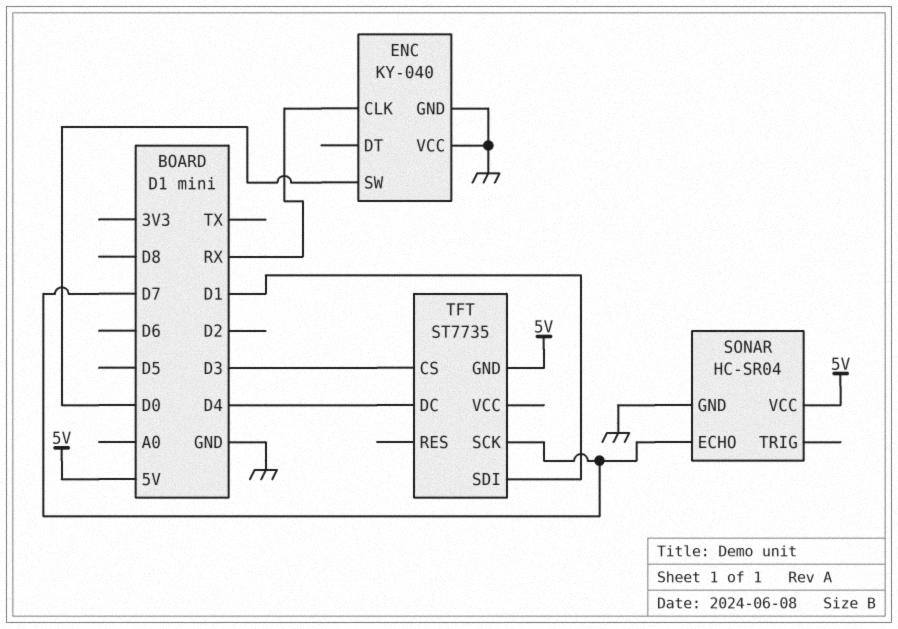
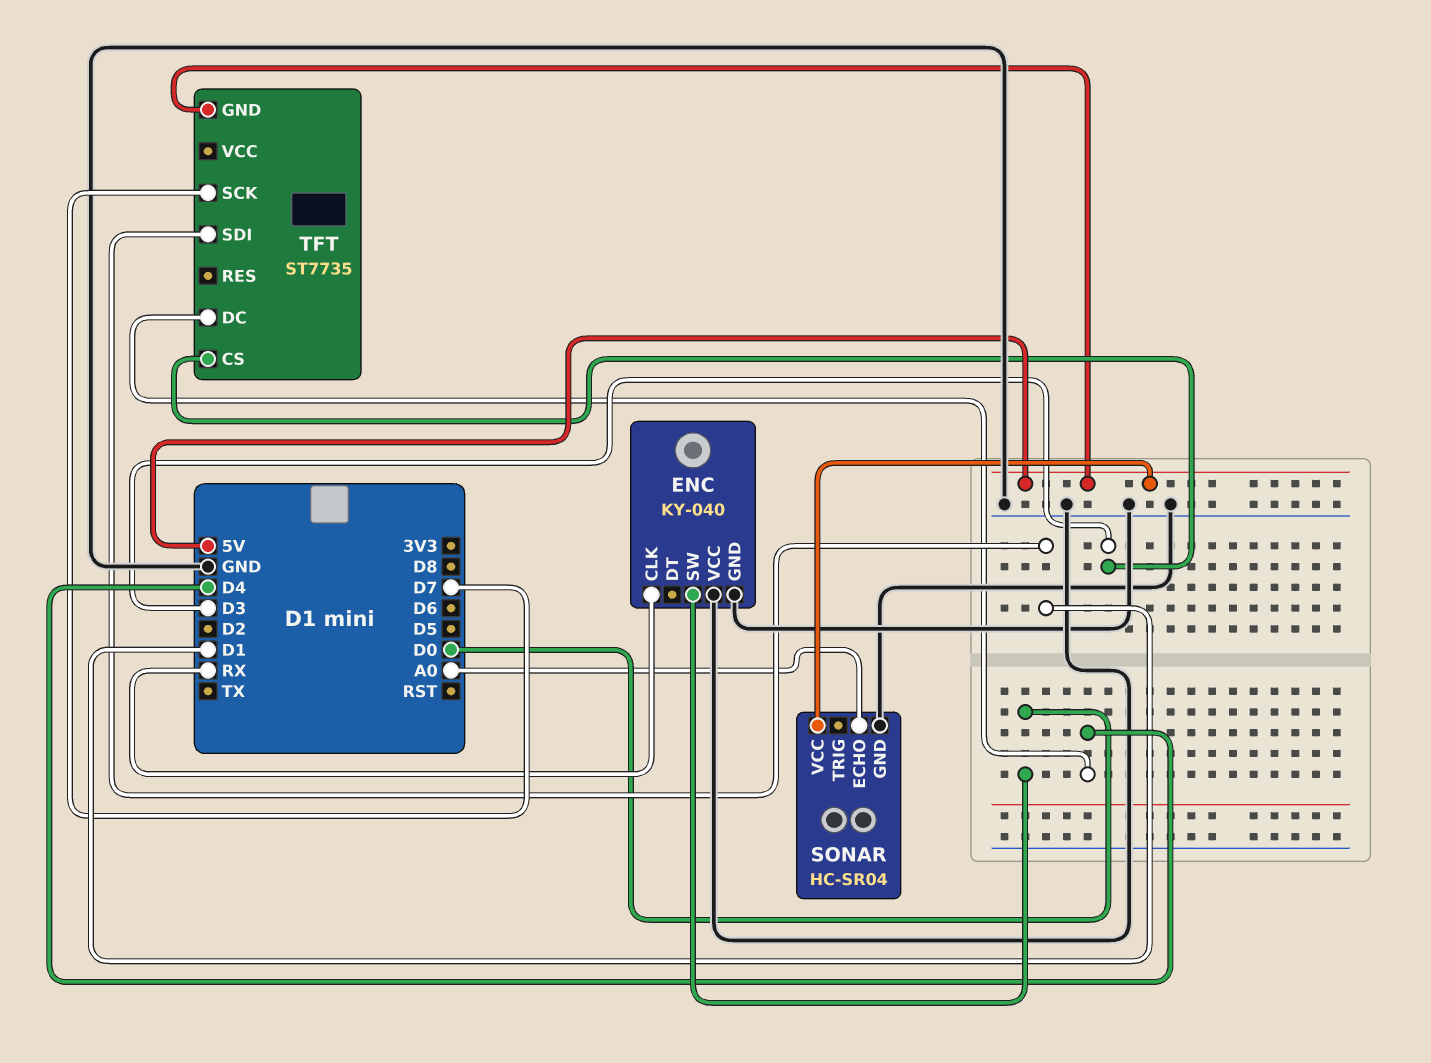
SONAR pin ECHO: D7 -> A0

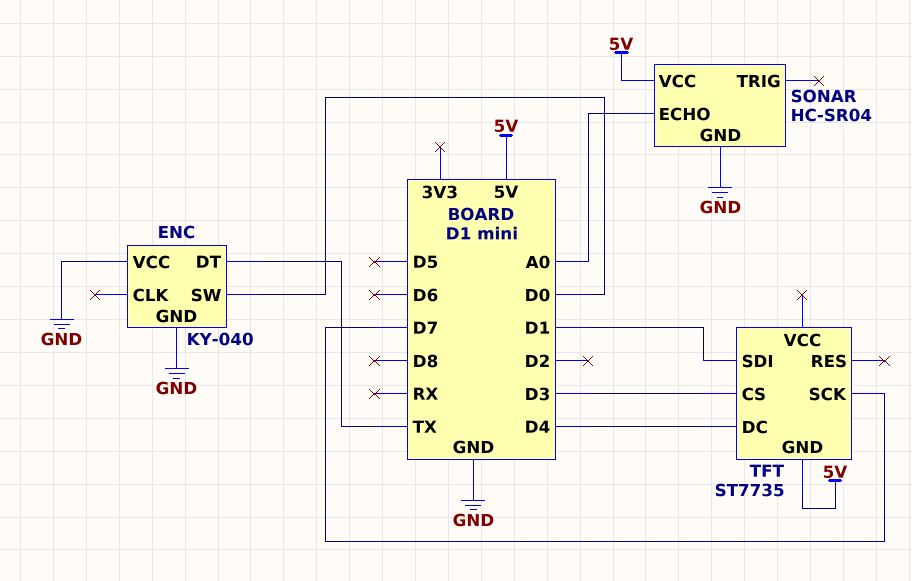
ENC pin CLK: RX -> none
ENC pin DT: none -> TX

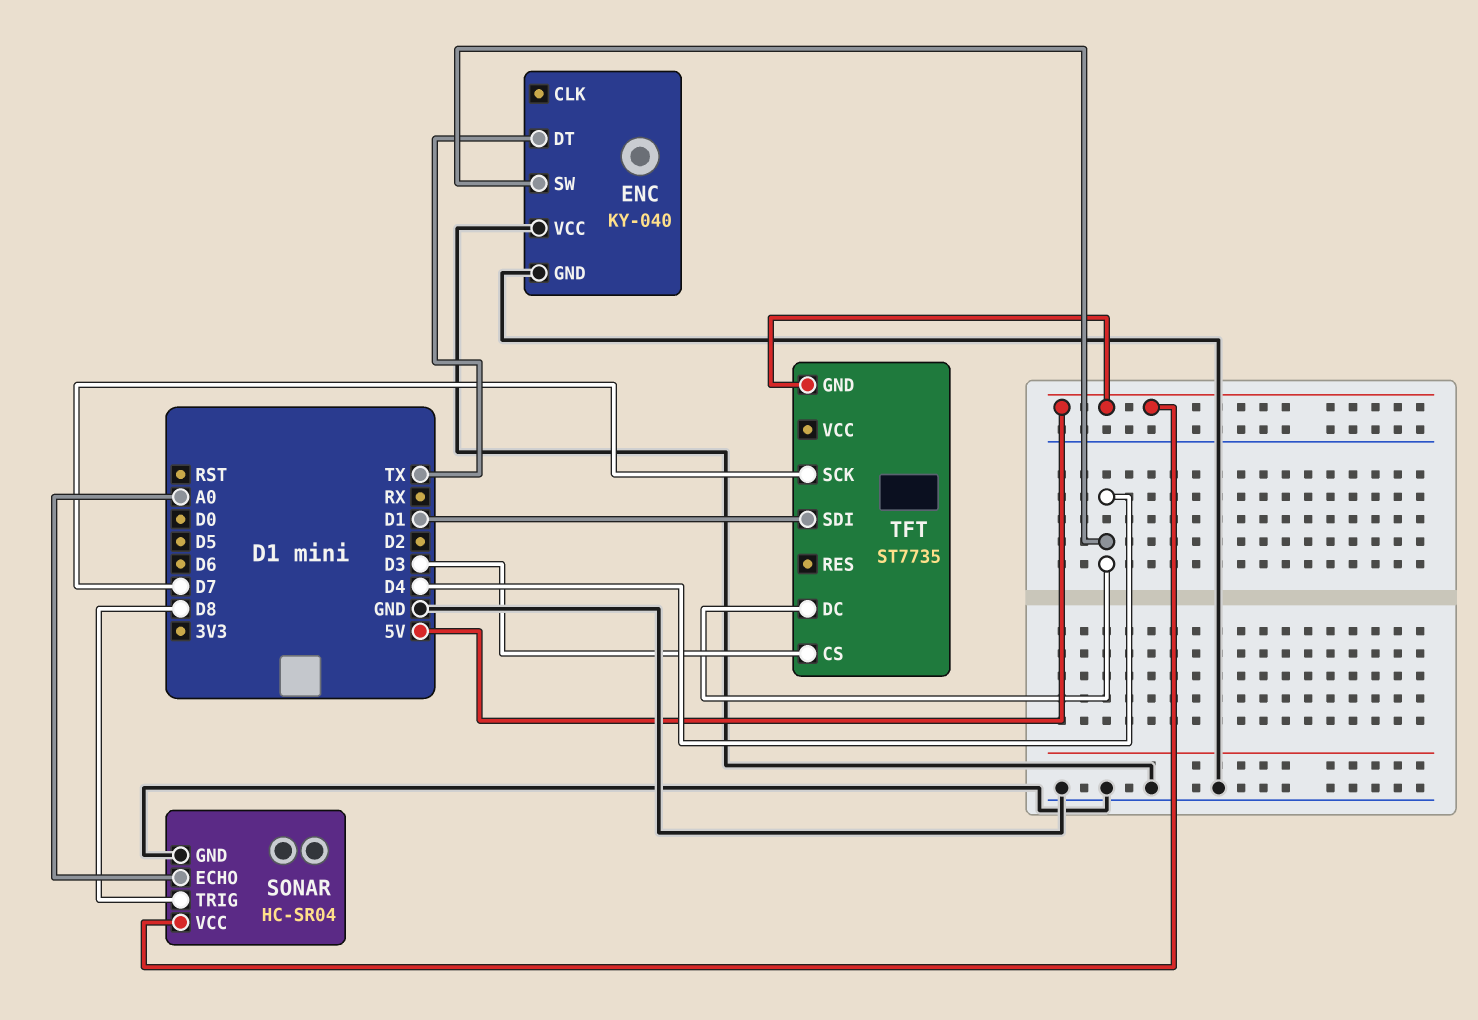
ENC pin SW: D0 -> D4
SONAR pin TRIG: none -> D8

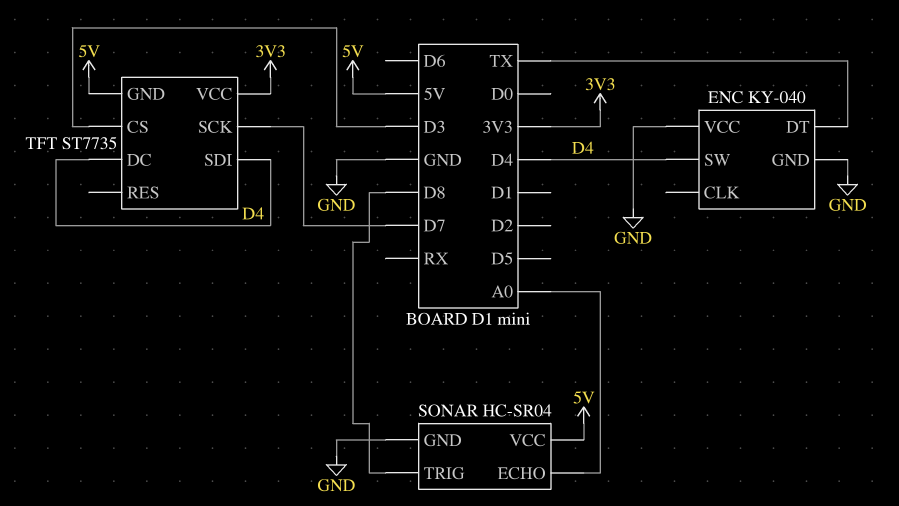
TFT pin SDI: D1 -> D4
TFT pin VCC: none -> 3V3

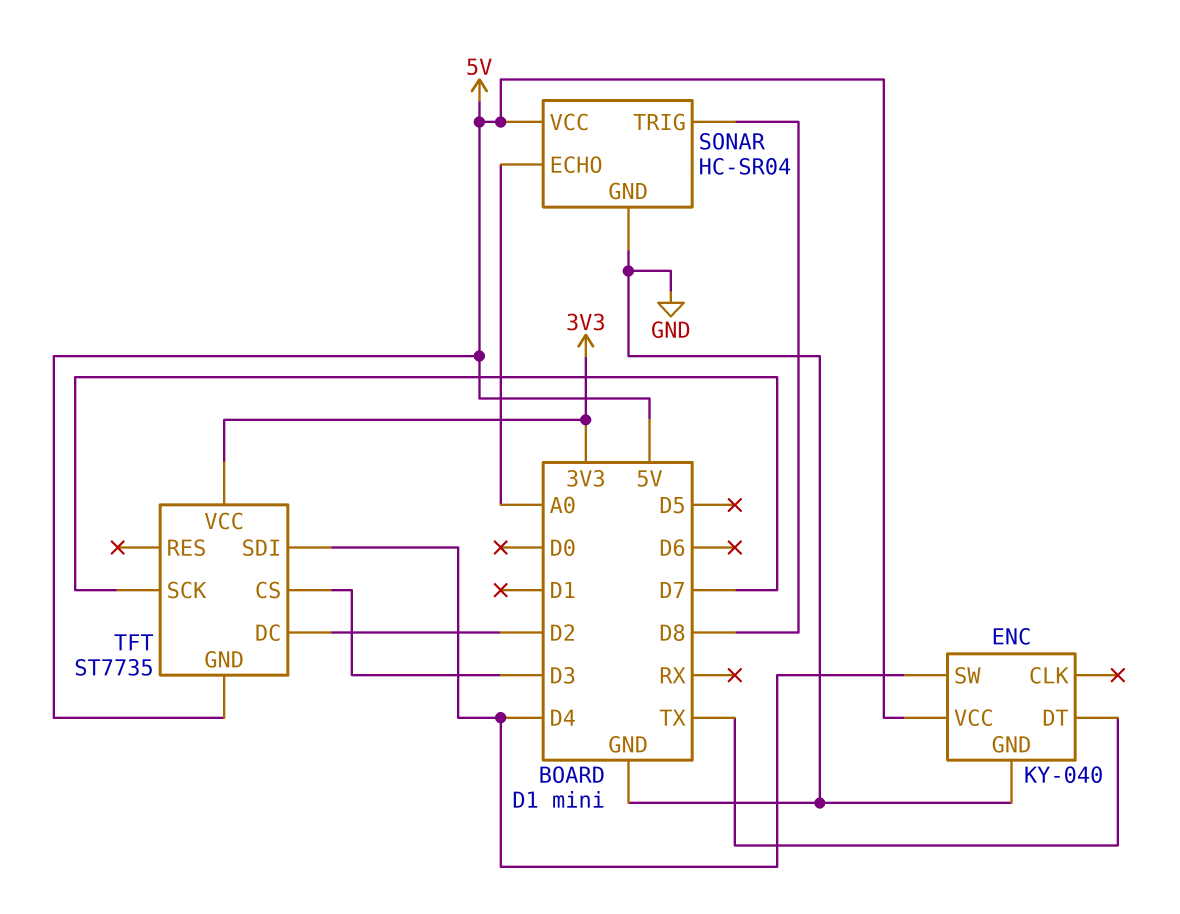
ENC pin VCC: GND -> 5V
TFT pin DC: D4 -> D2

